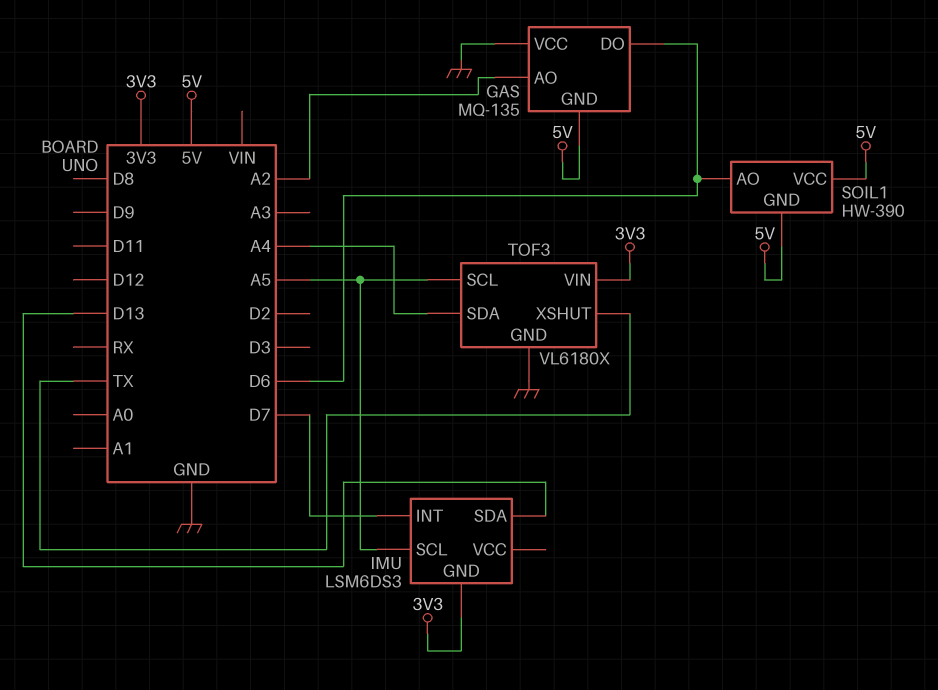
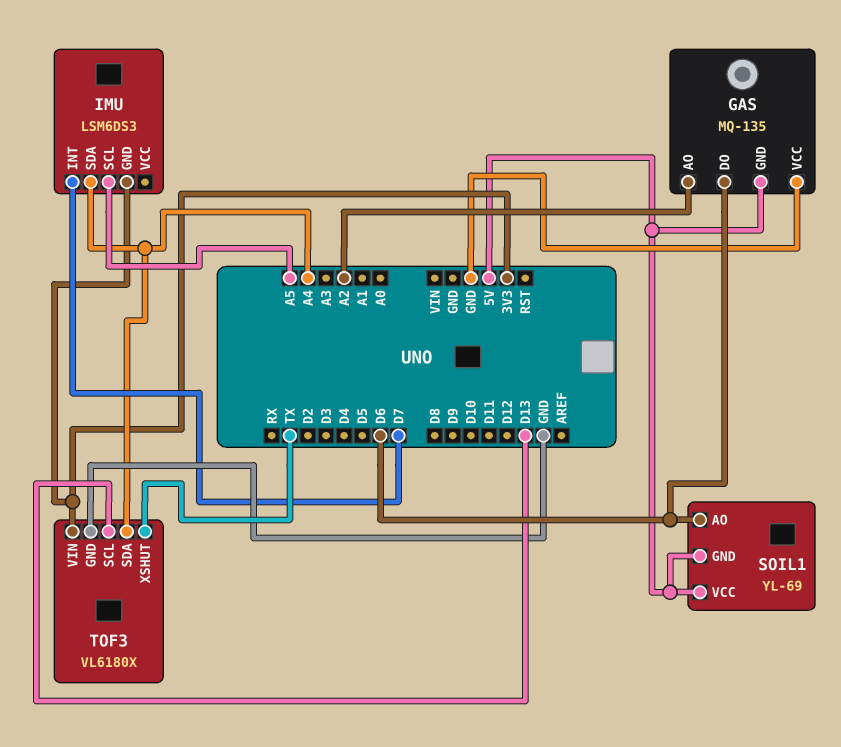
IMU pin SDA: D13 -> A4
SOIL1: HW-390 -> YL-69
TOF3 pin SCL: A5 -> D13

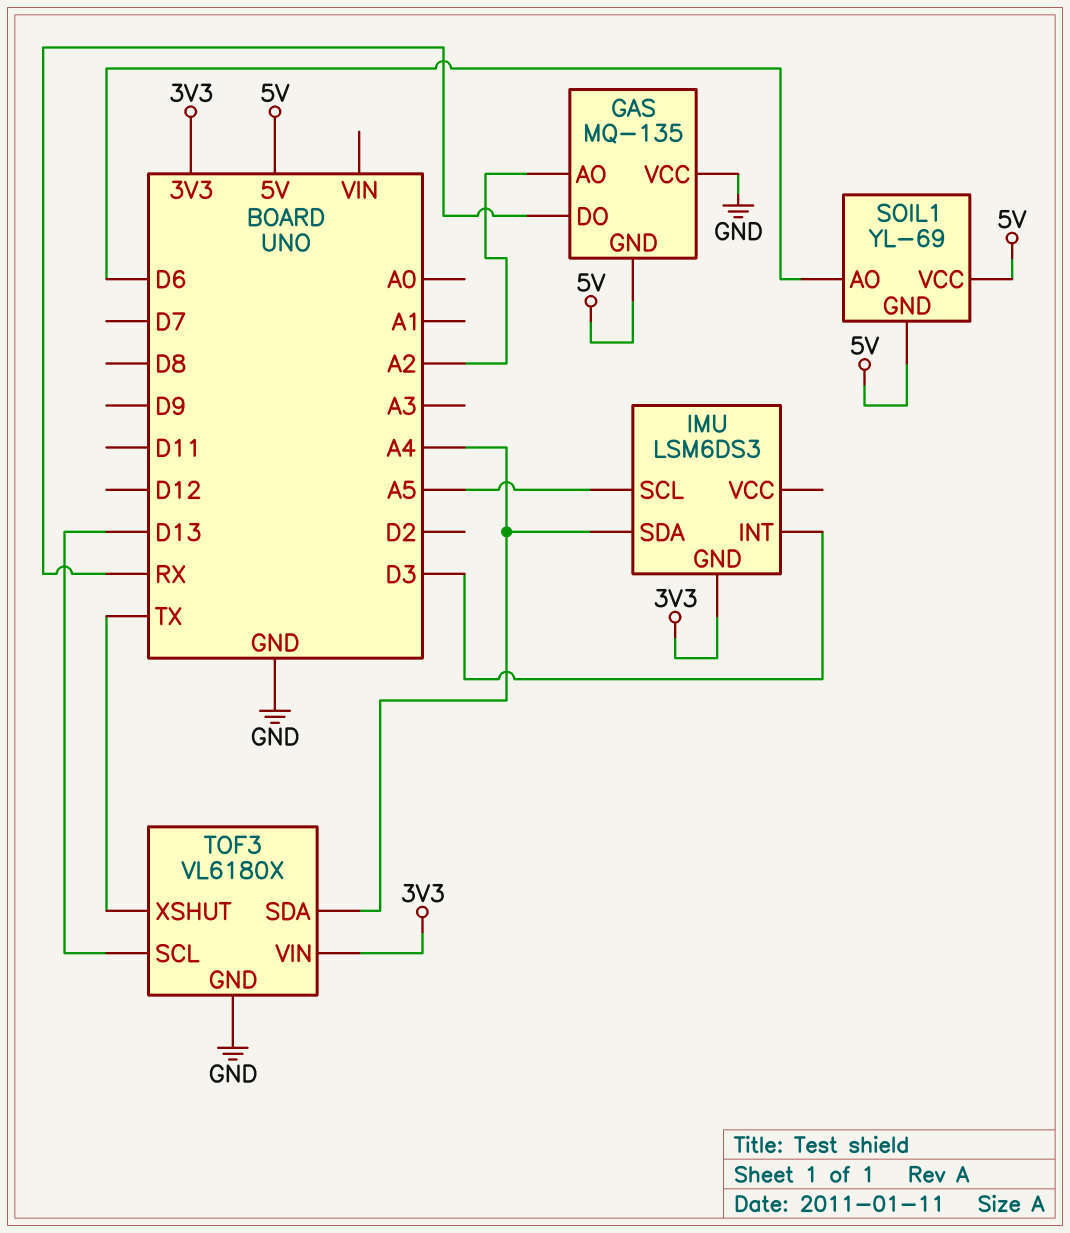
GAS pin DO: D6 -> RX
IMU pin INT: D7 -> D3

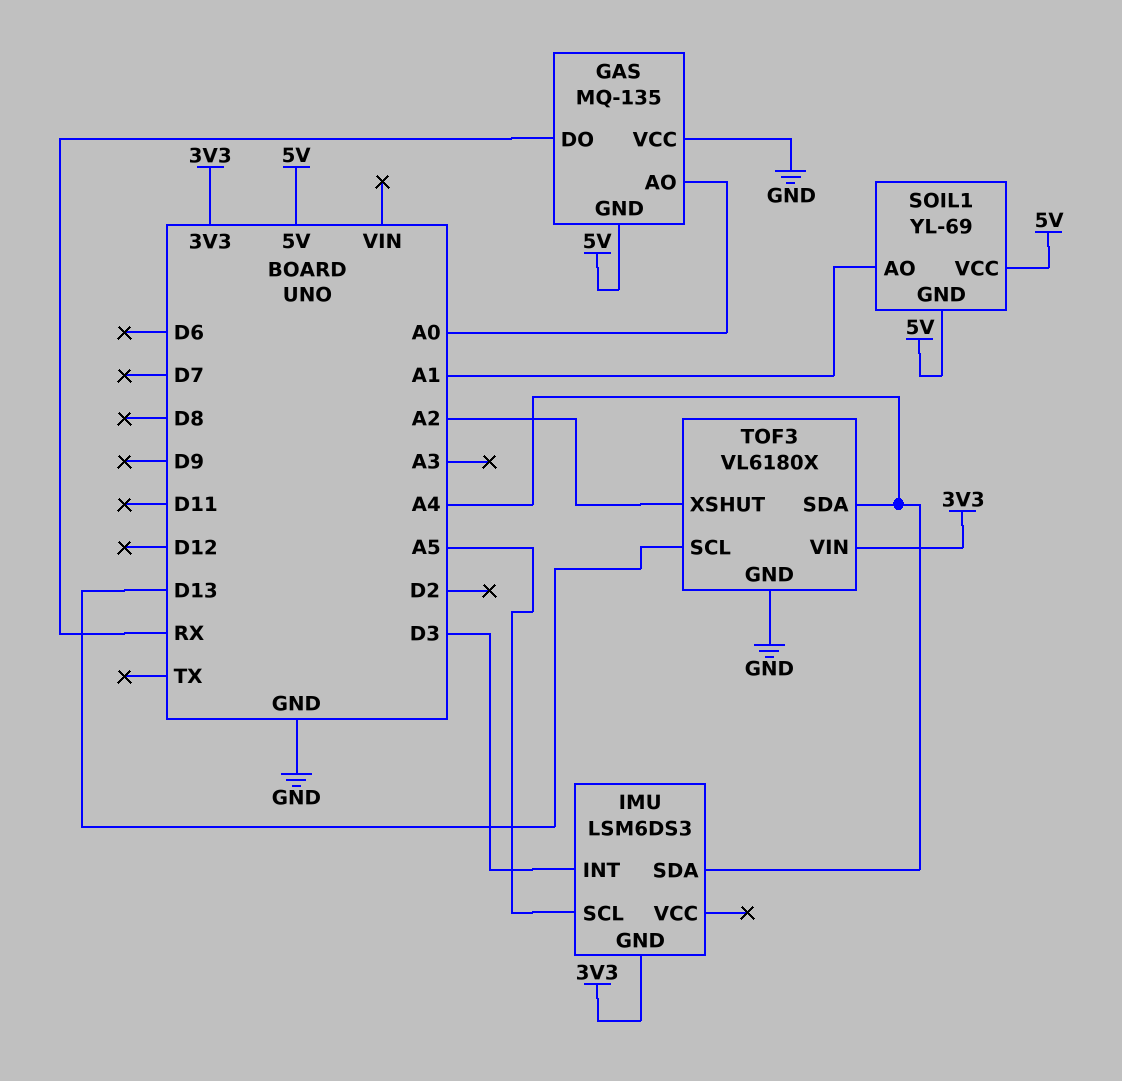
GAS pin AO: A2 -> A0
SOIL1 pin AO: D6 -> A1
TOF3 pin XSHUT: TX -> A2

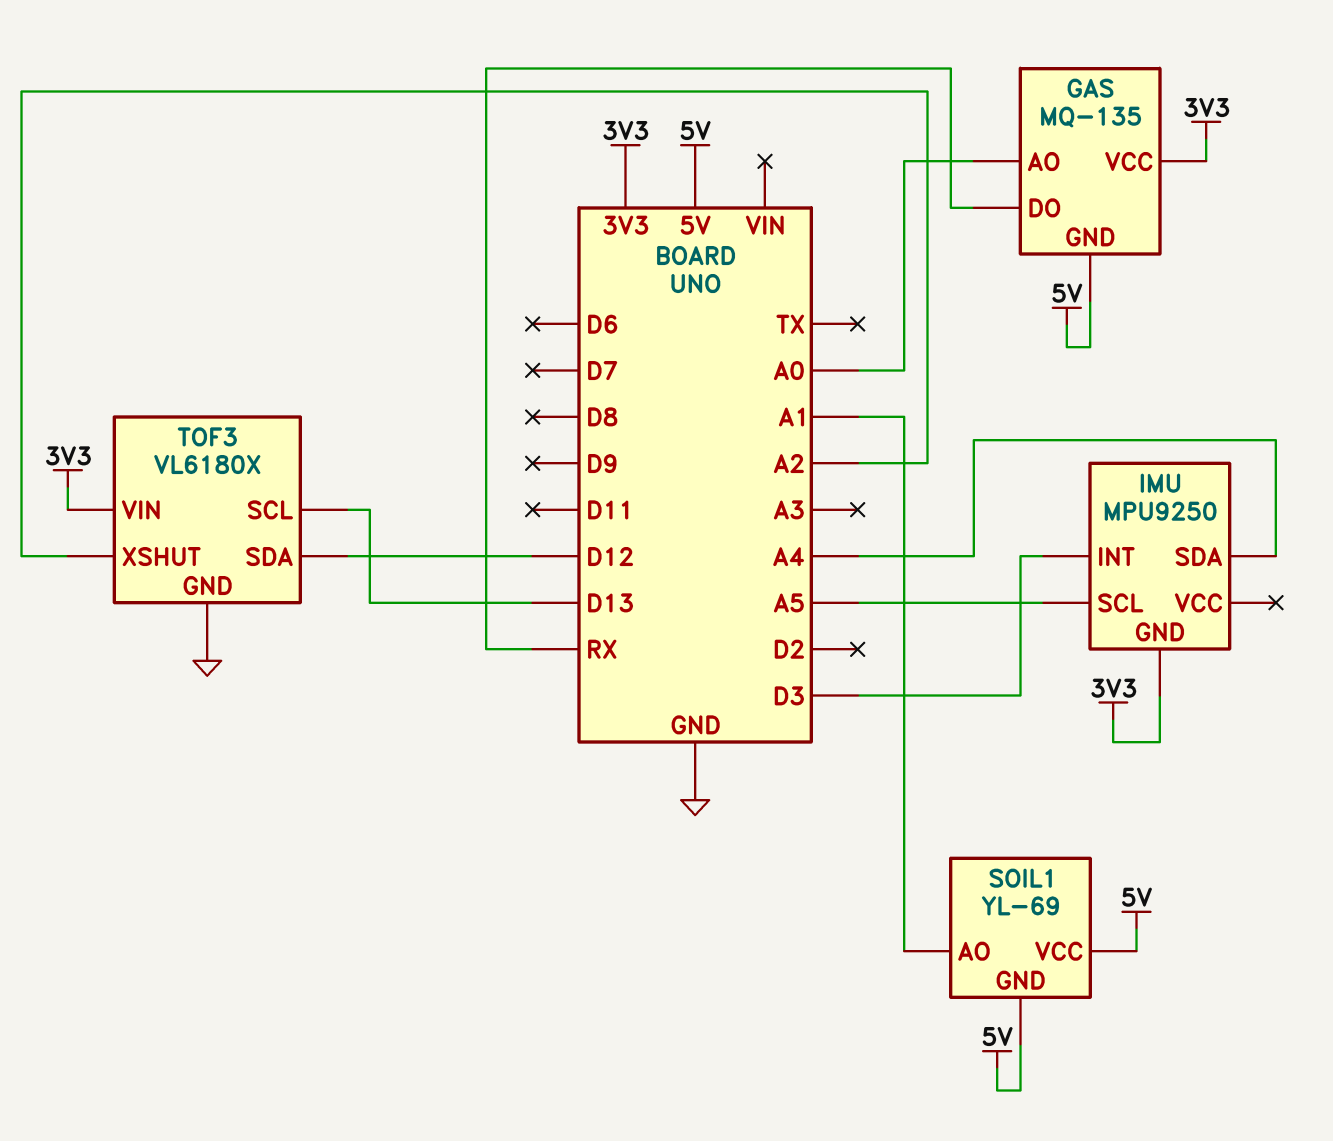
GAS pin VCC: GND -> 3V3
IMU: LSM6DS3 -> MPU9250
TOF3 pin SDA: A4 -> D12

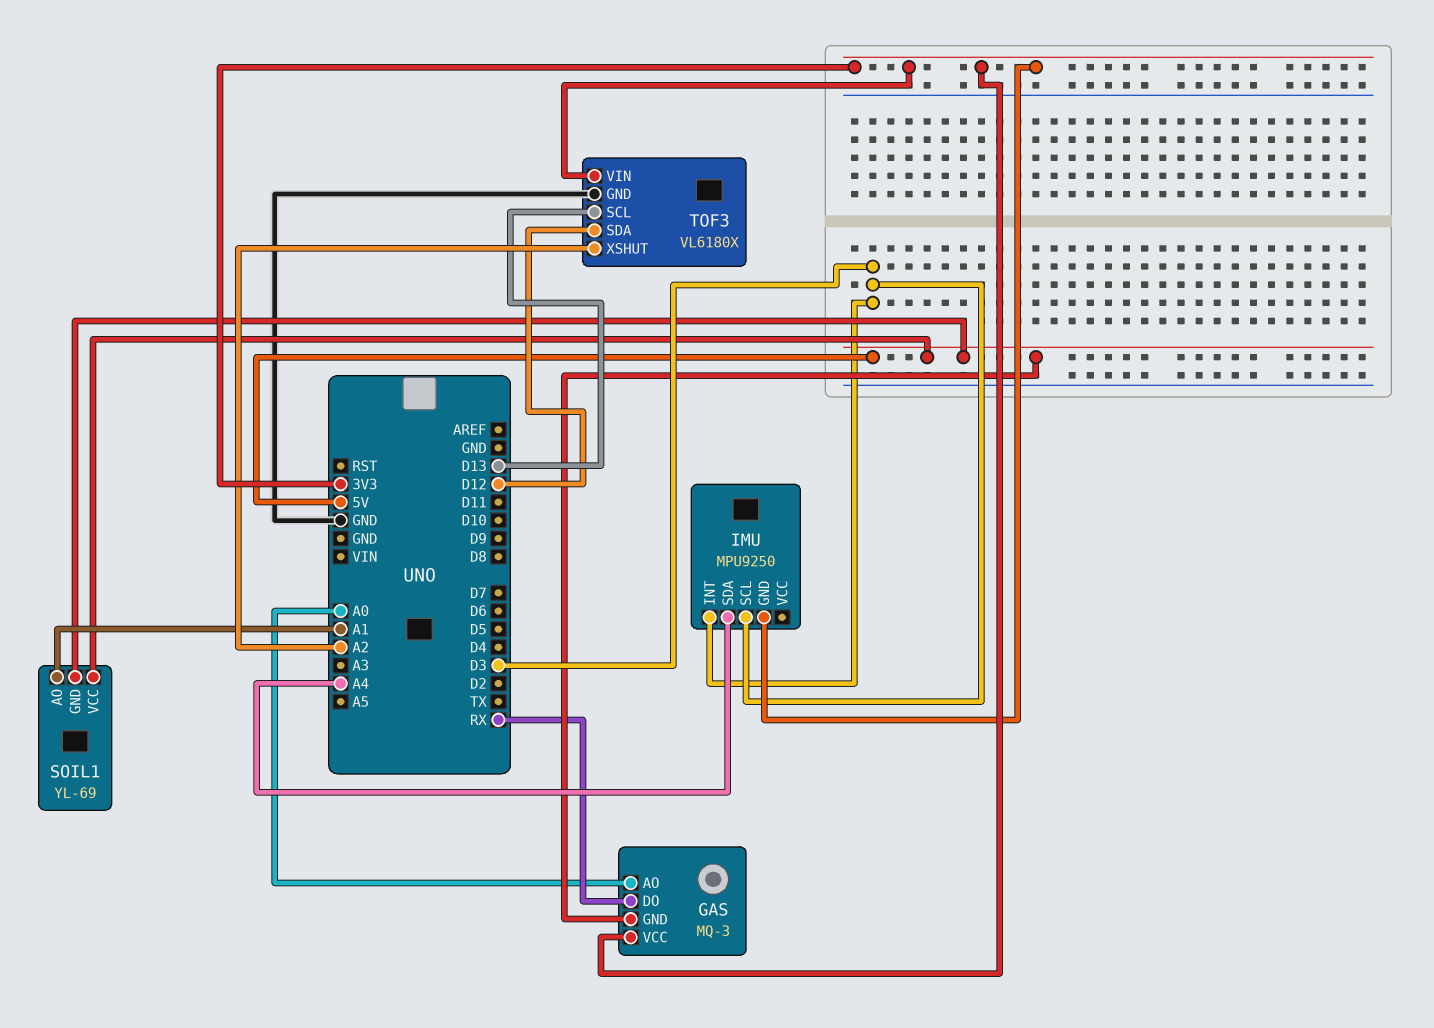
GAS: MQ-135 -> MQ-3
IMU pin SCL: A5 -> D3

